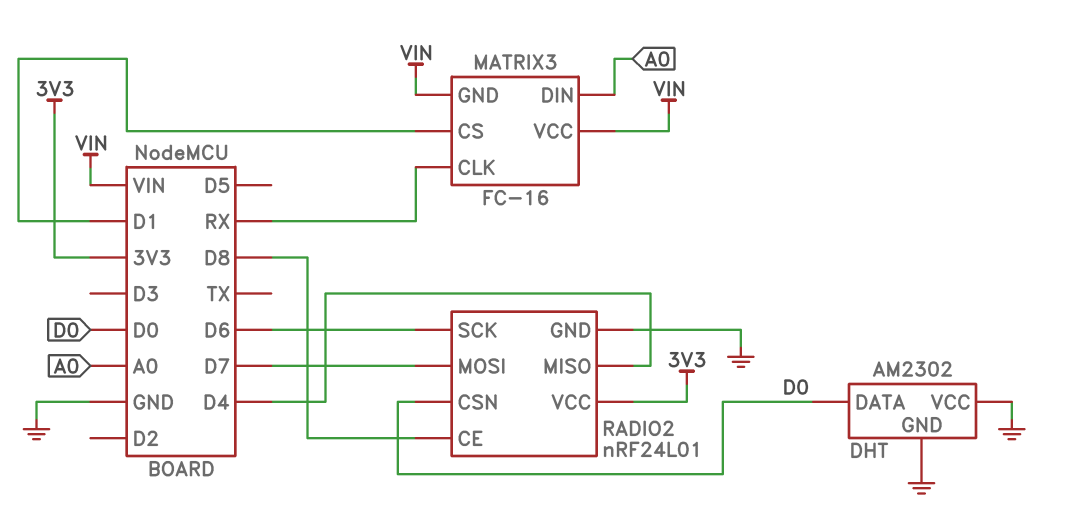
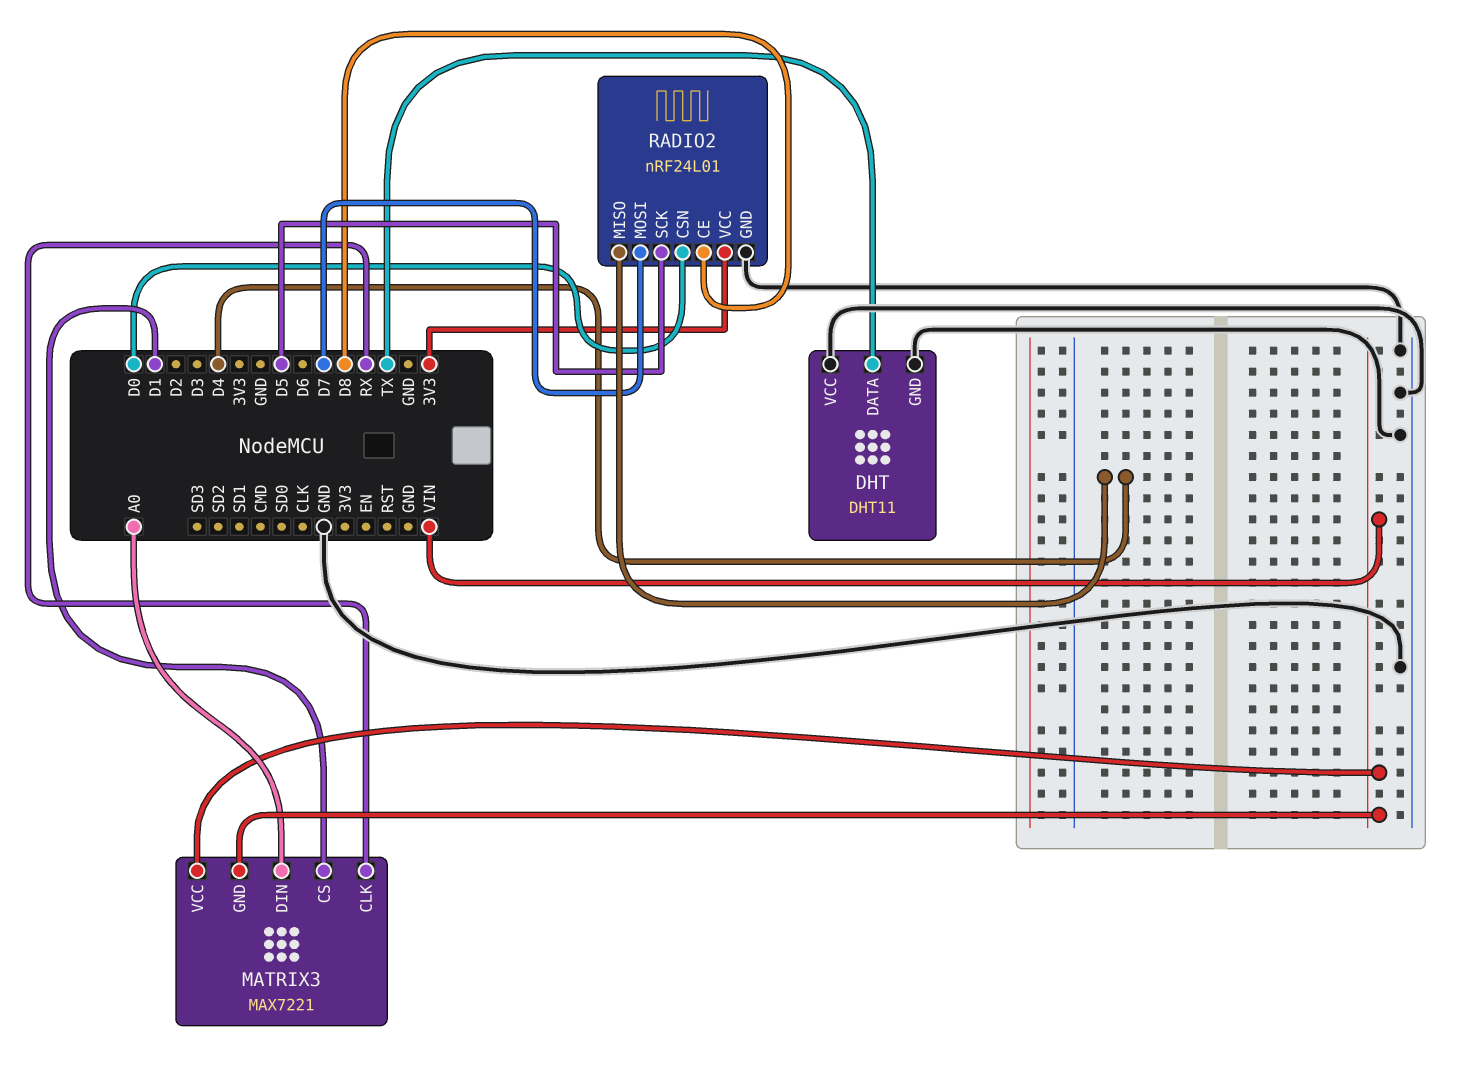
DHT: AM2302 -> DHT11
DHT pin DATA: D0 -> TX
MATRIX3: FC-16 -> MAX7221
RADIO2 pin SCK: D6 -> D5

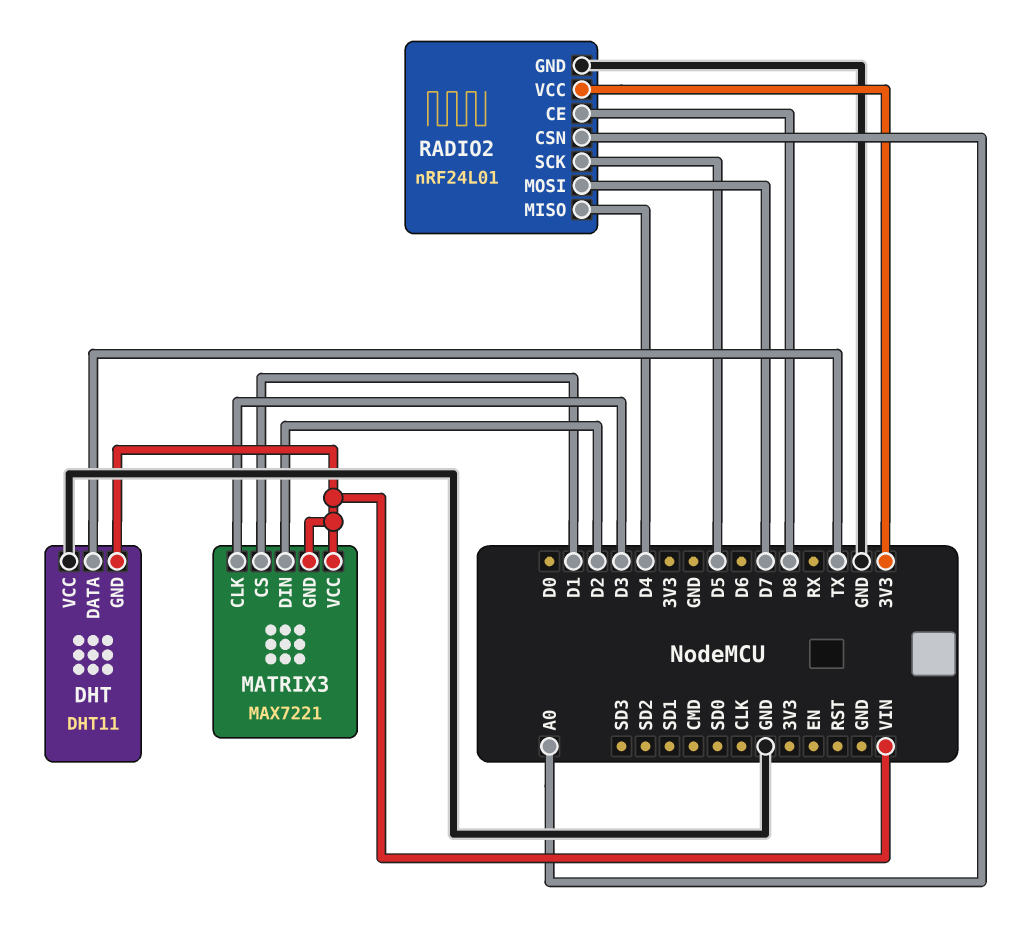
DHT pin GND: GND -> VIN
MATRIX3 pin CLK: RX -> D3
MATRIX3 pin DIN: A0 -> D2
RADIO2 pin CSN: D0 -> A0

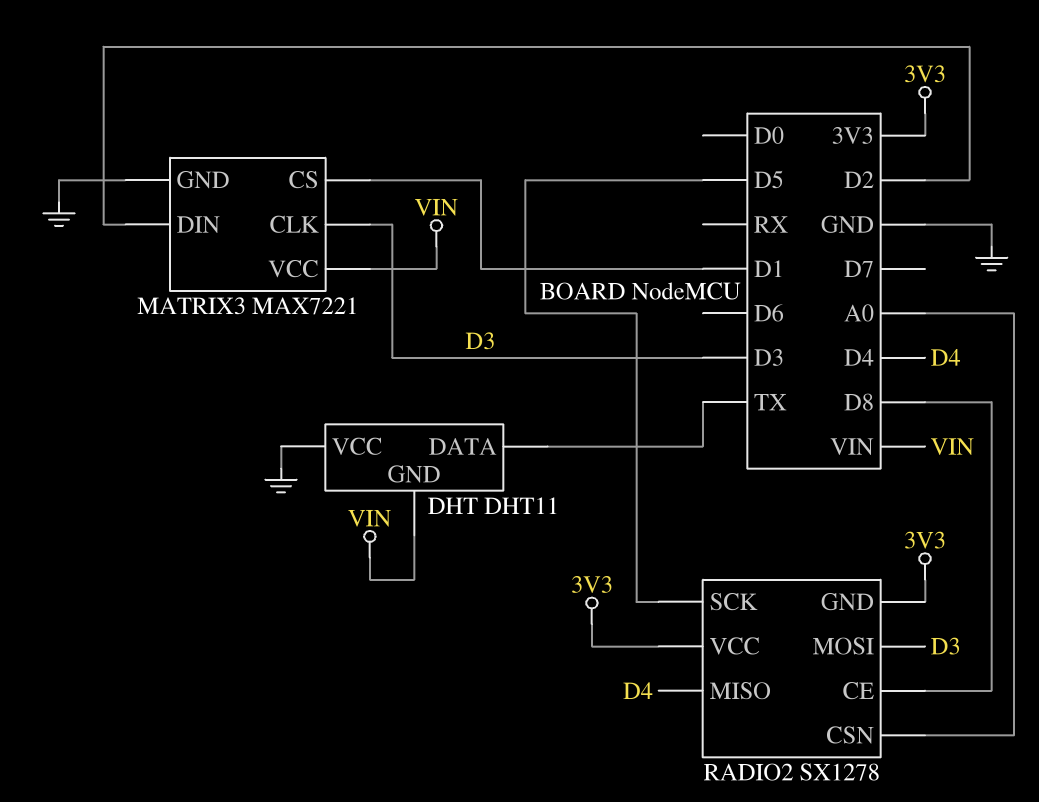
MATRIX3 pin GND: VIN -> GND
RADIO2: nRF24L01 -> SX1278
RADIO2 pin GND: GND -> 3V3
RADIO2 pin MOSI: D7 -> D3

